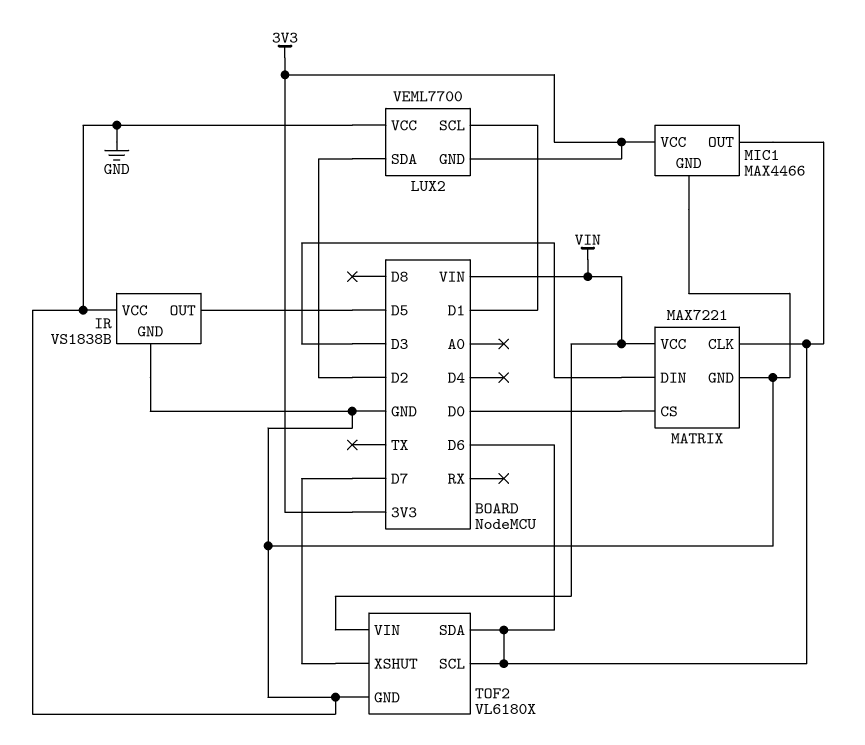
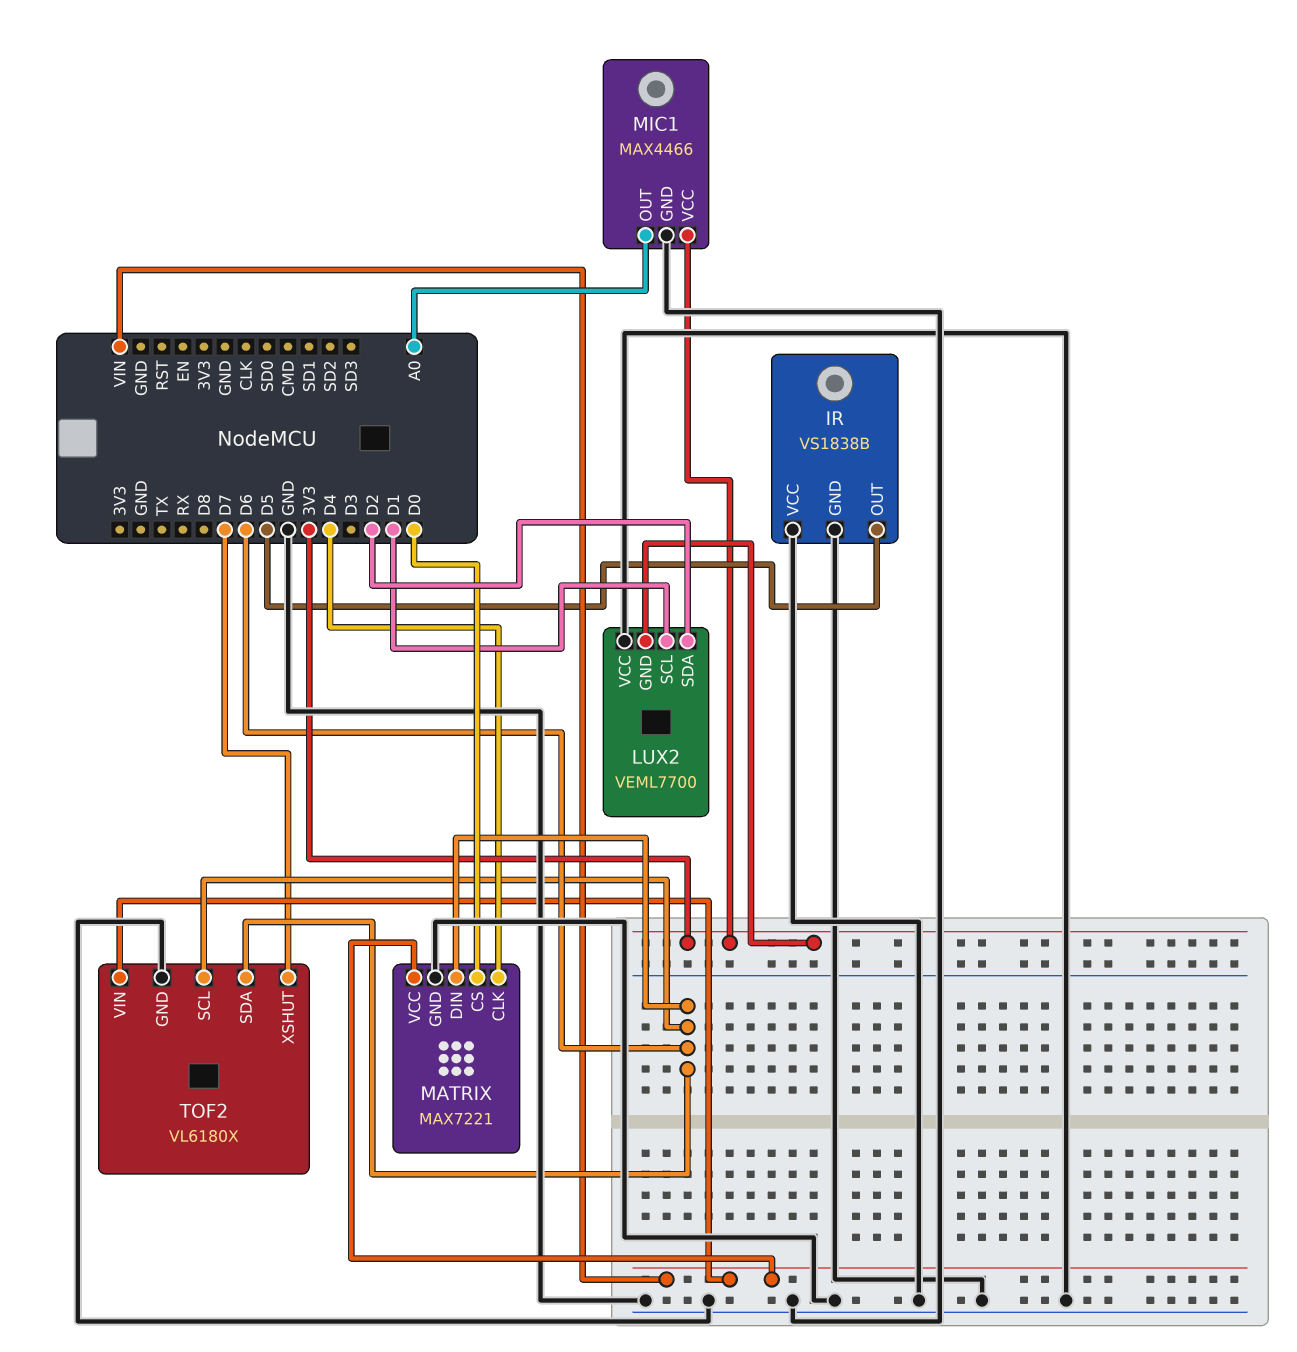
MATRIX pin CLK: D6 -> D4
MATRIX pin DIN: D3 -> D6
MIC1 pin OUT: D6 -> A0

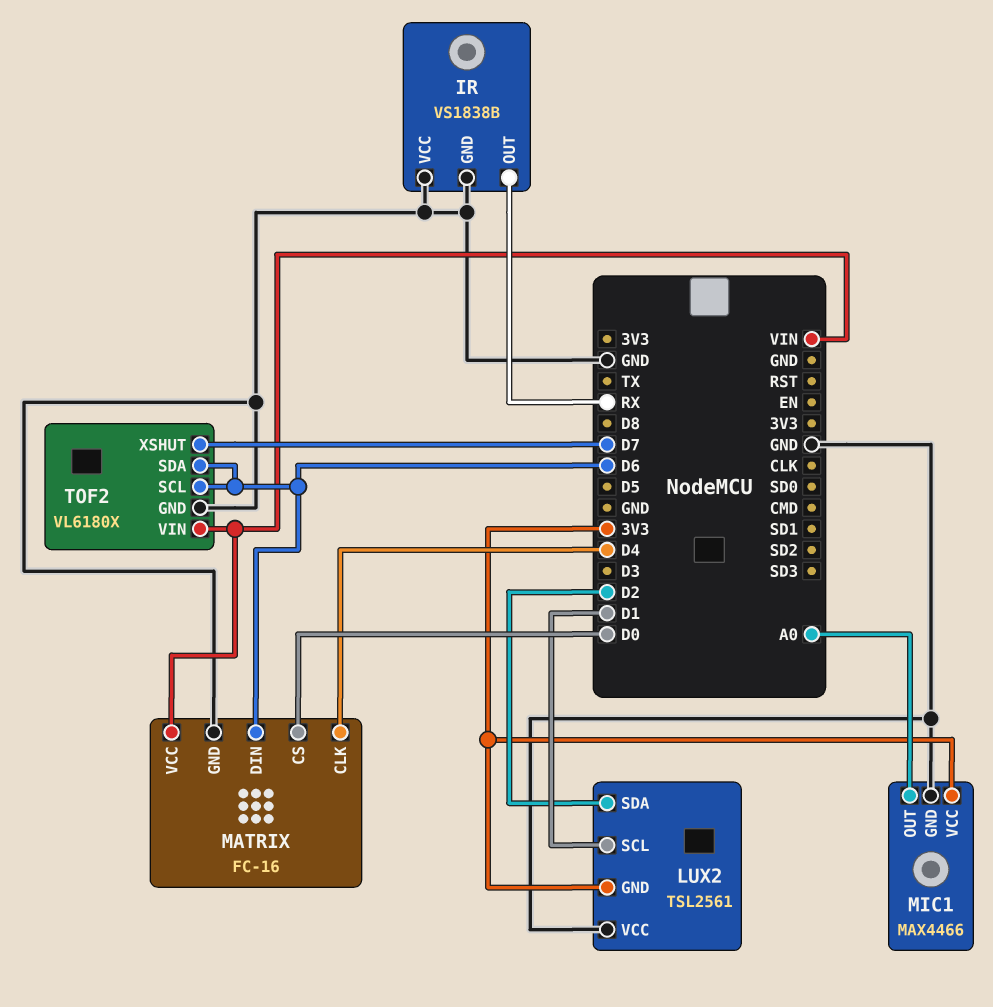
IR pin OUT: D5 -> RX
LUX2: VEML7700 -> TSL2561
MATRIX: MAX7221 -> FC-16

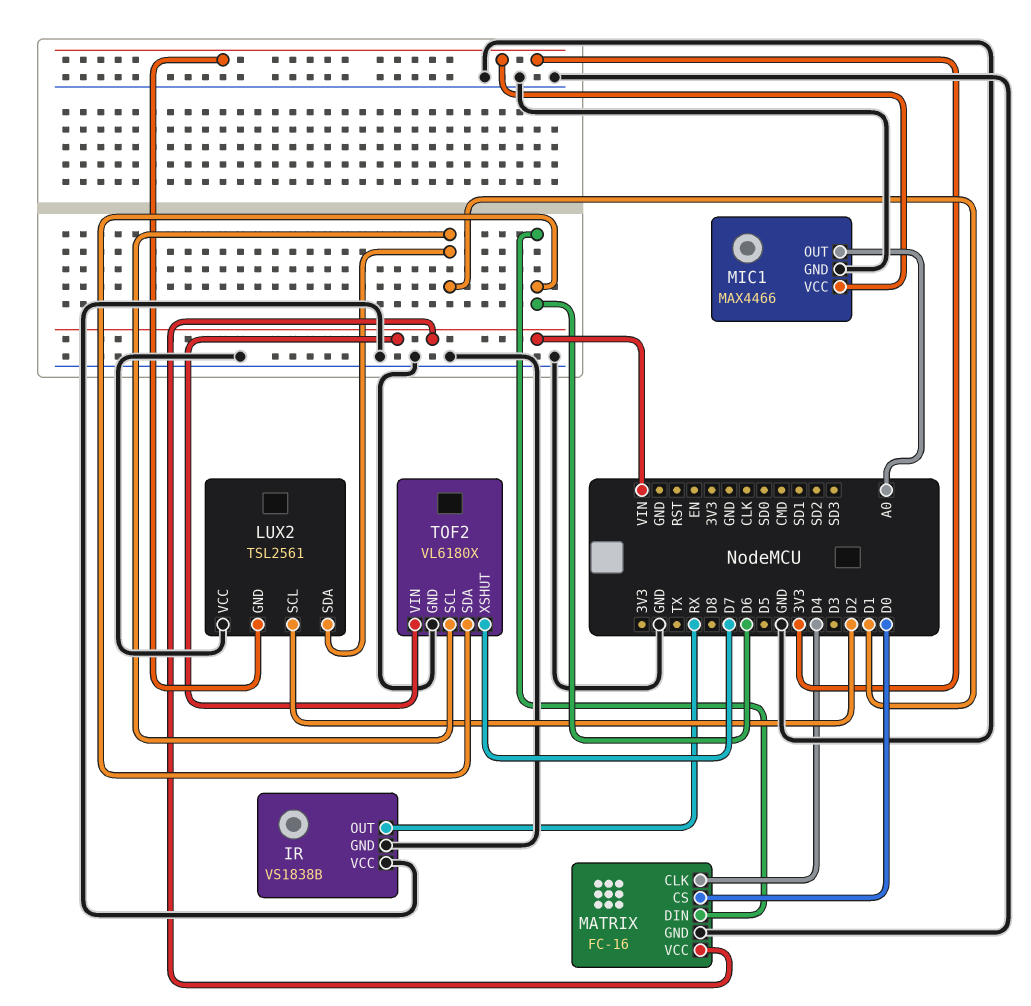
LUX2 pin SCL: D1 -> D2
LUX2 pin SDA: D2 -> D1
TOF2 pin SCL: D6 -> D1

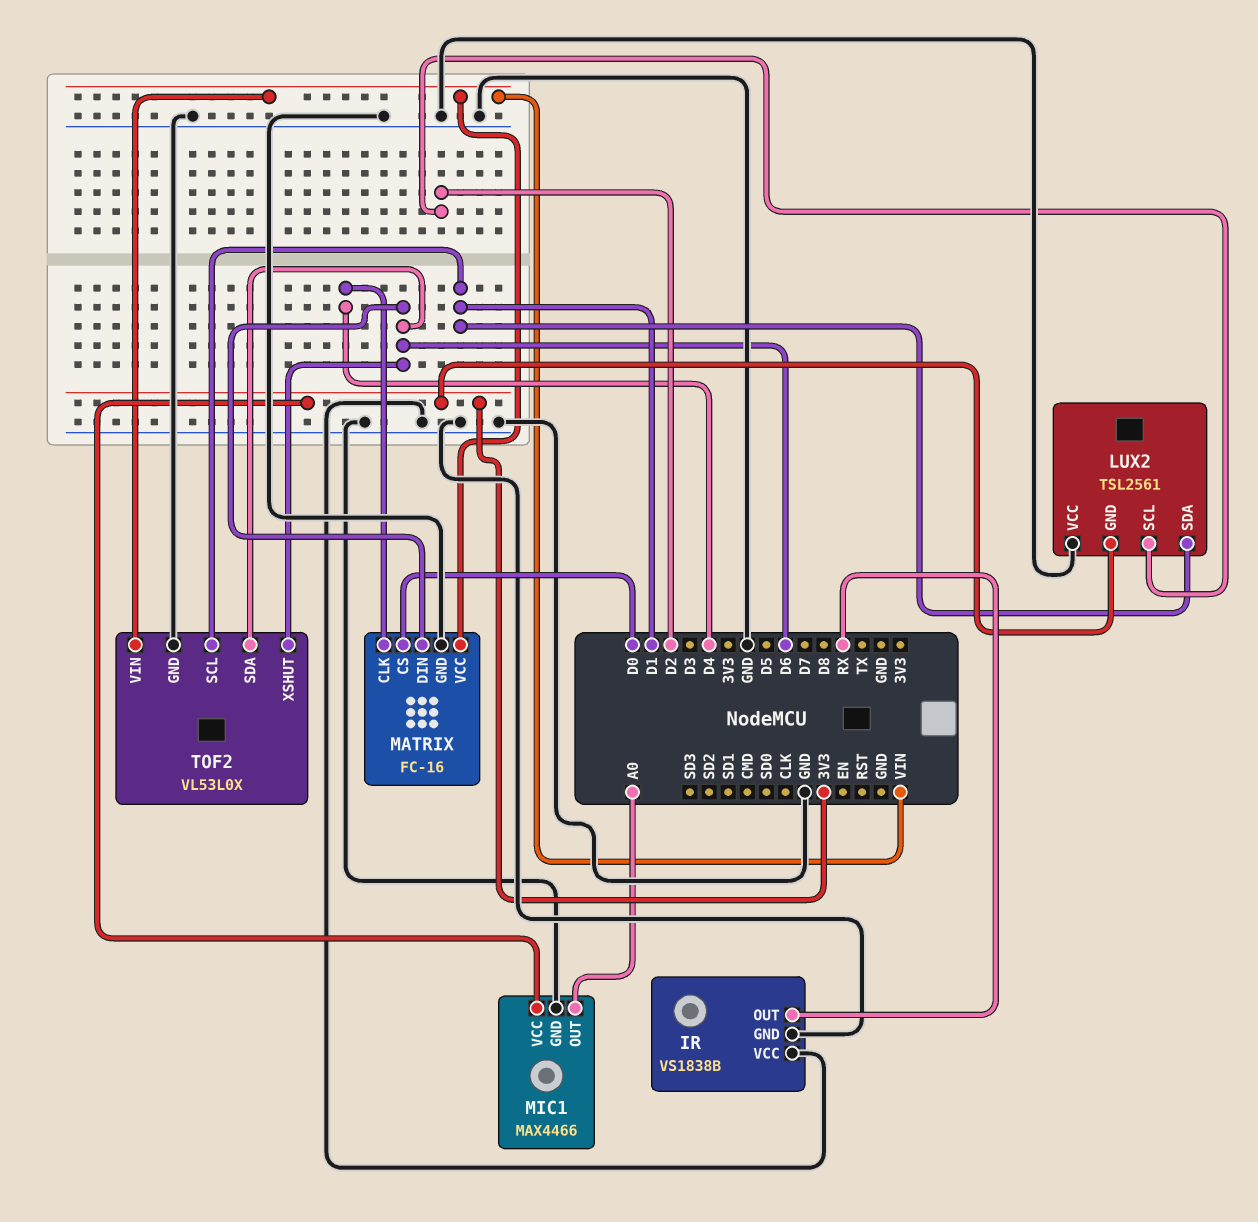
TOF2: VL6180X -> VL53L0X
TOF2 pin XSHUT: D7 -> D6

